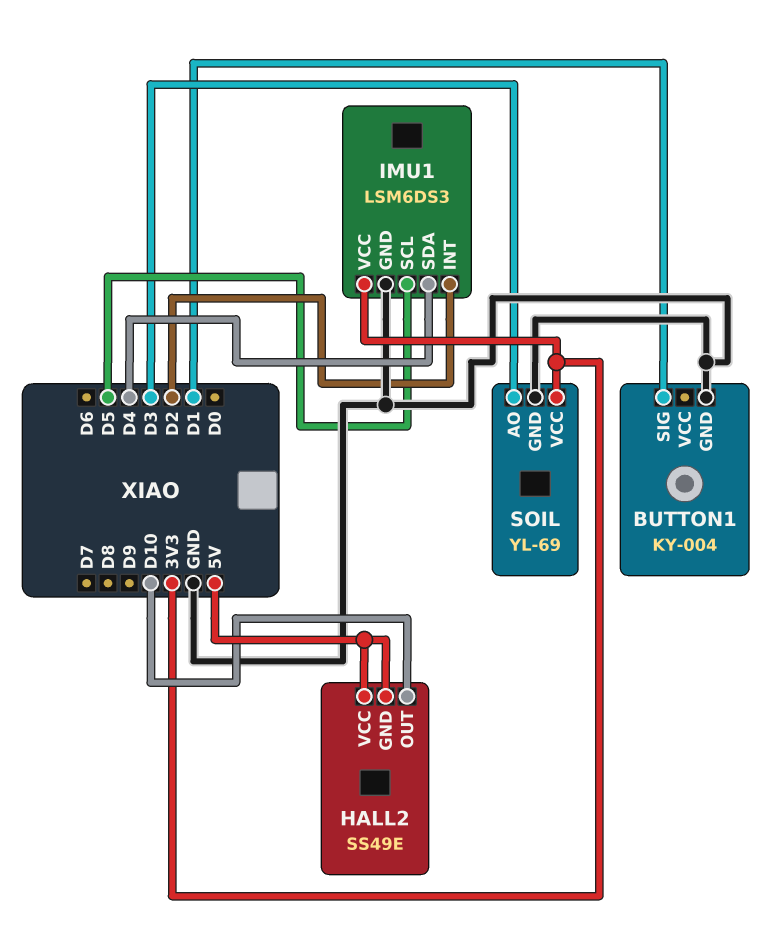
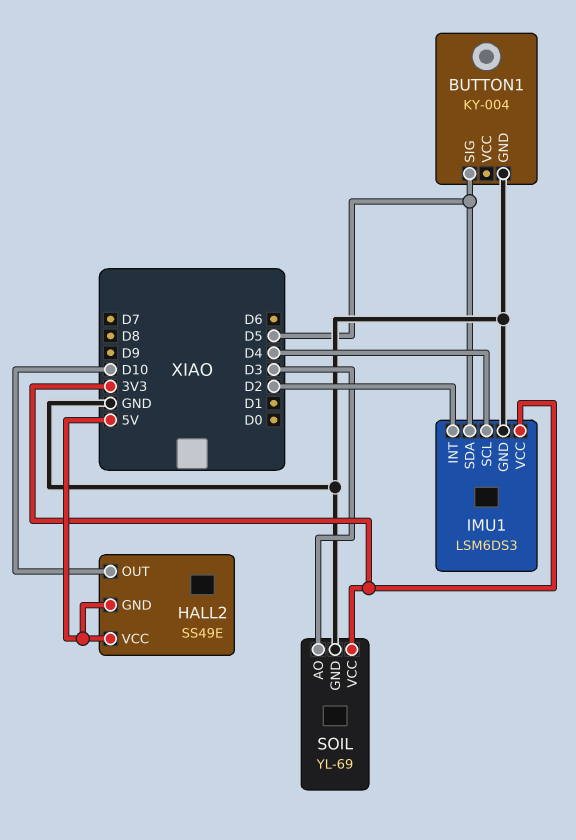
BUTTON1 pin SIG: D1 -> D5
IMU1 pin SCL: D5 -> D4
IMU1 pin SDA: D4 -> D5

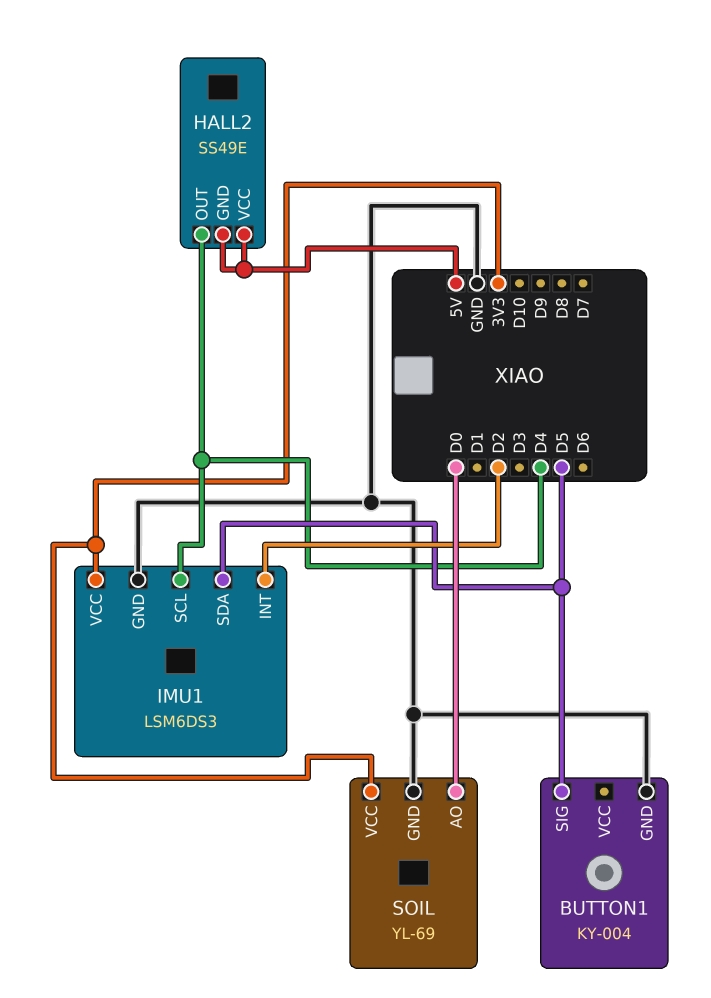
HALL2 pin OUT: D10 -> D4
SOIL pin AO: D3 -> D0

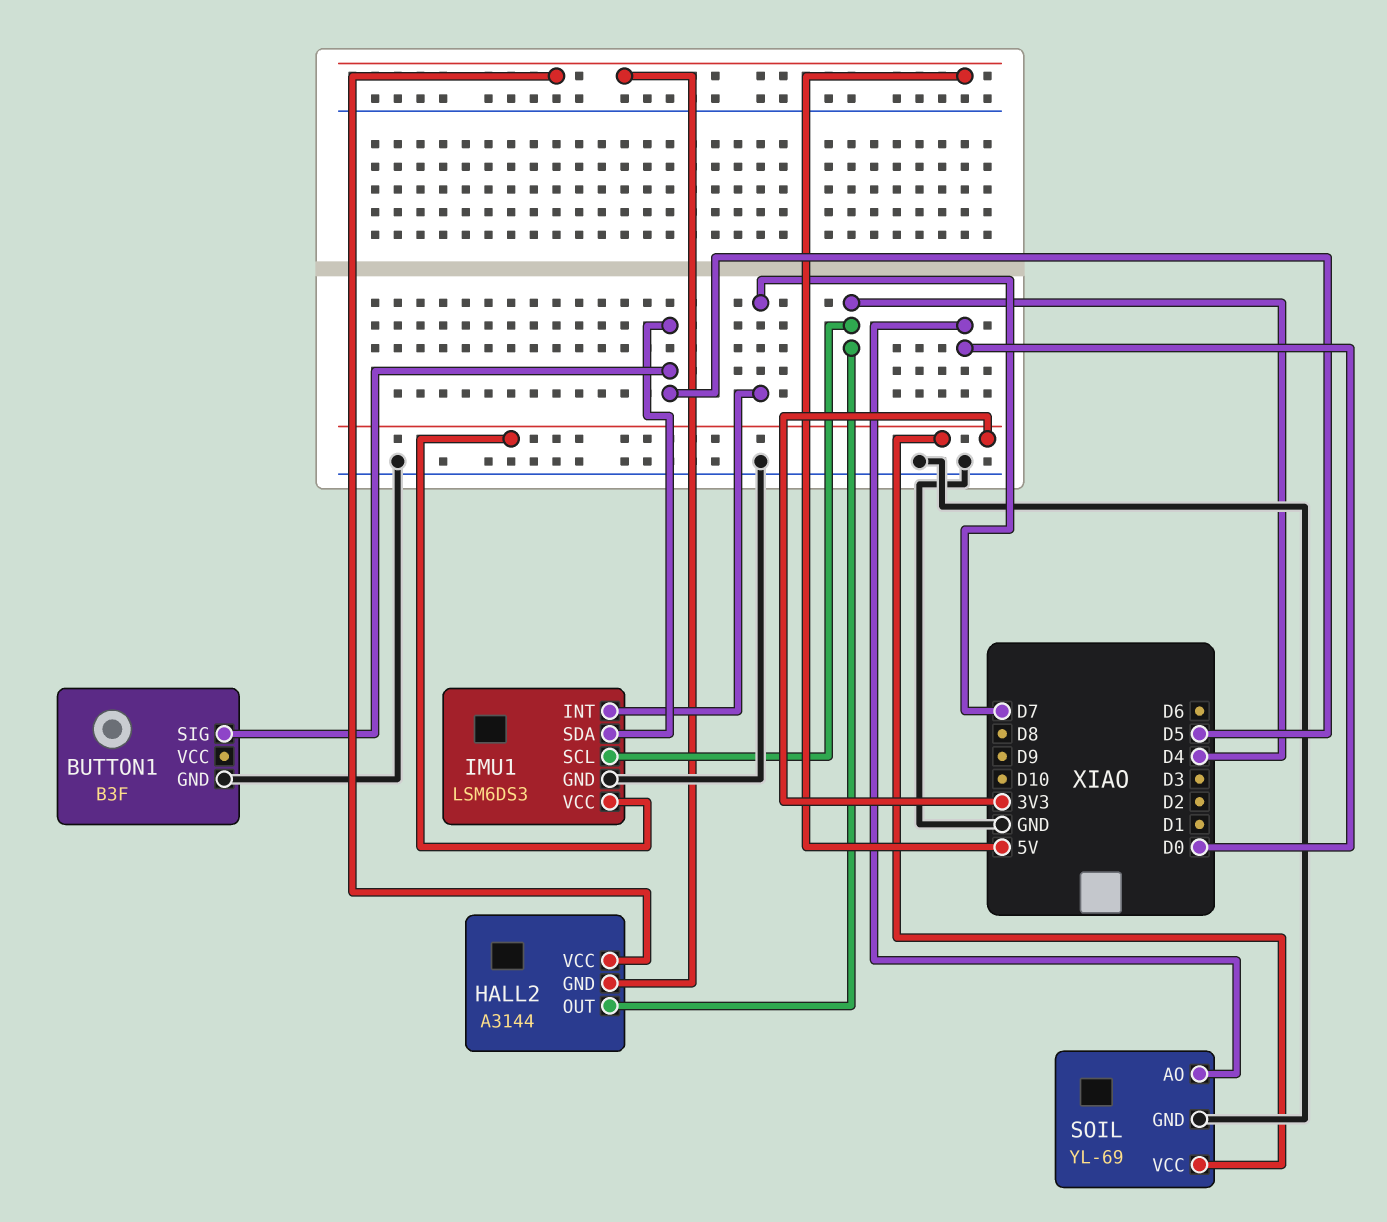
BUTTON1: KY-004 -> B3F
HALL2: SS49E -> A3144
IMU1 pin INT: D2 -> D7

